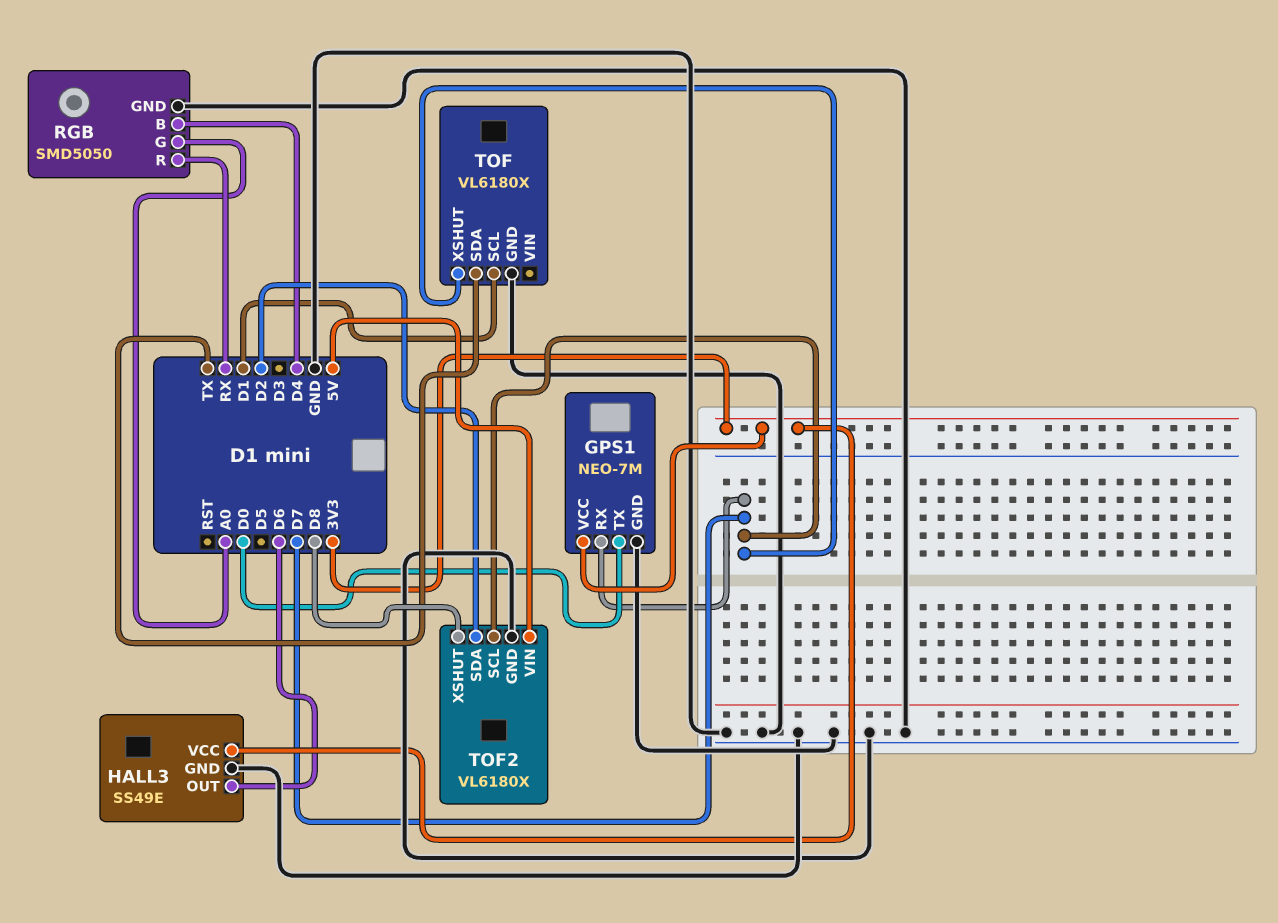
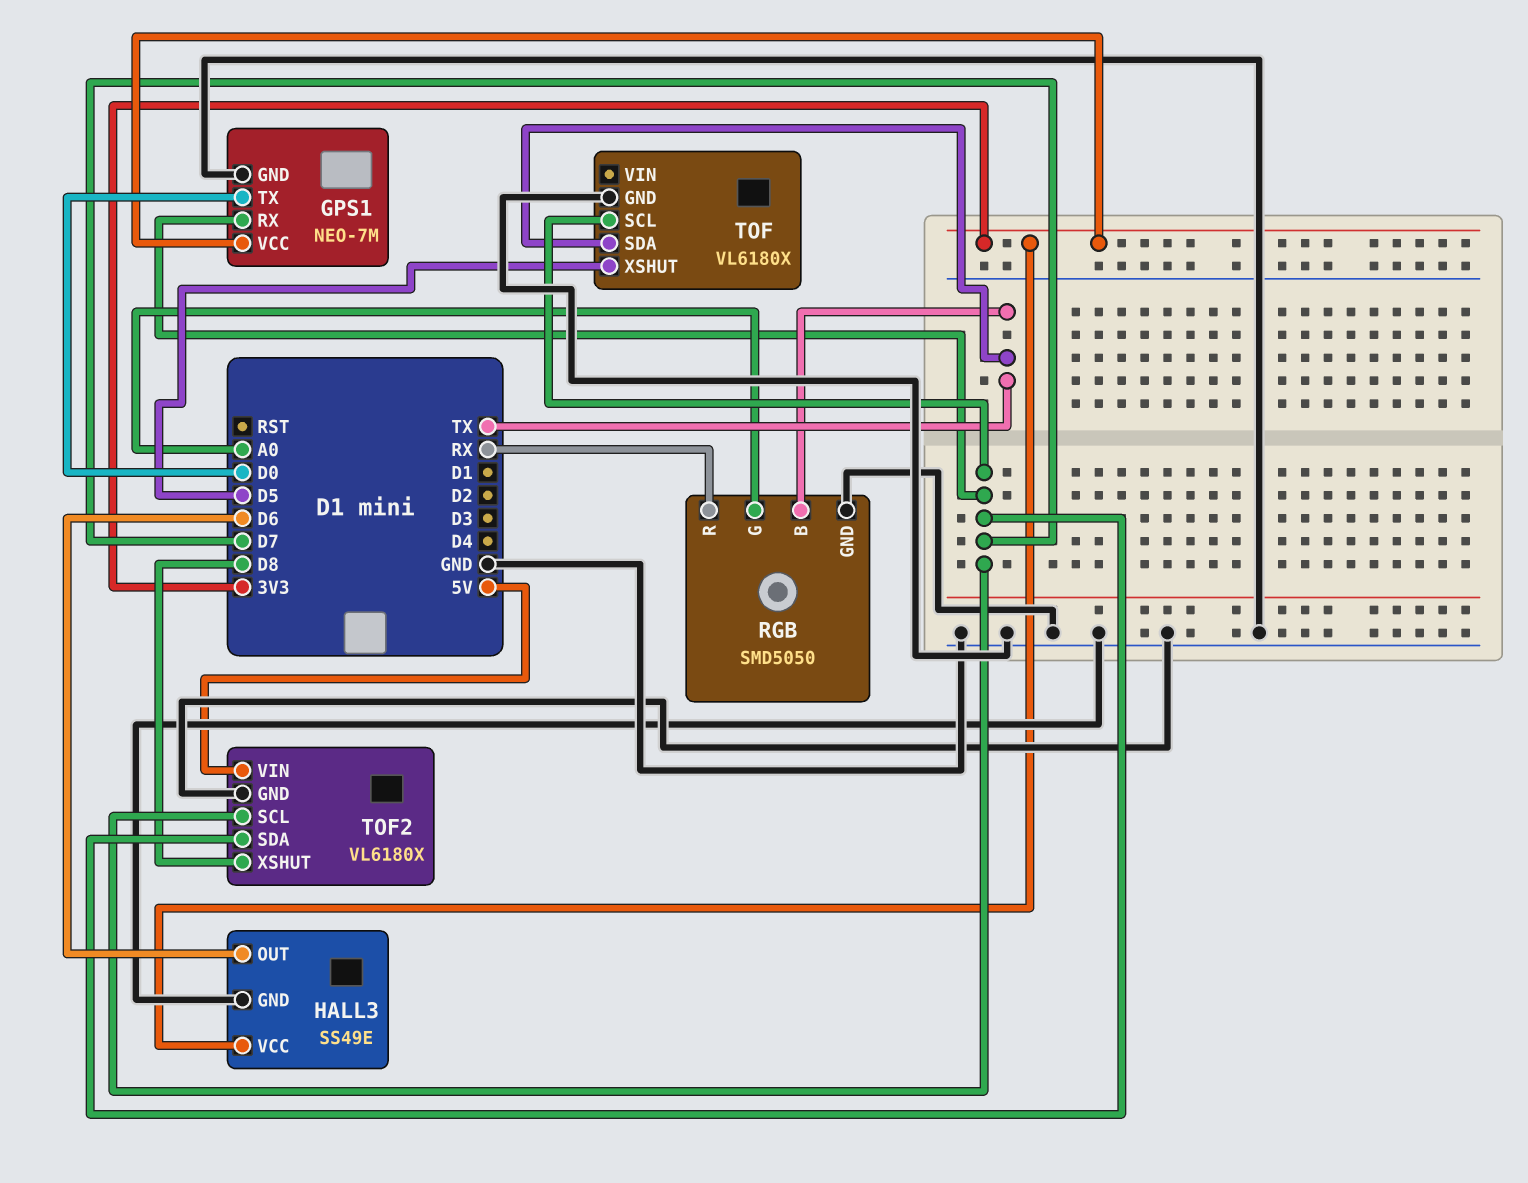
RGB pin B: D4 -> TX
TOF pin SCL: D1 -> D7
TOF pin XSHUT: D7 -> D5
TOF2 pin SDA: D2 -> D7

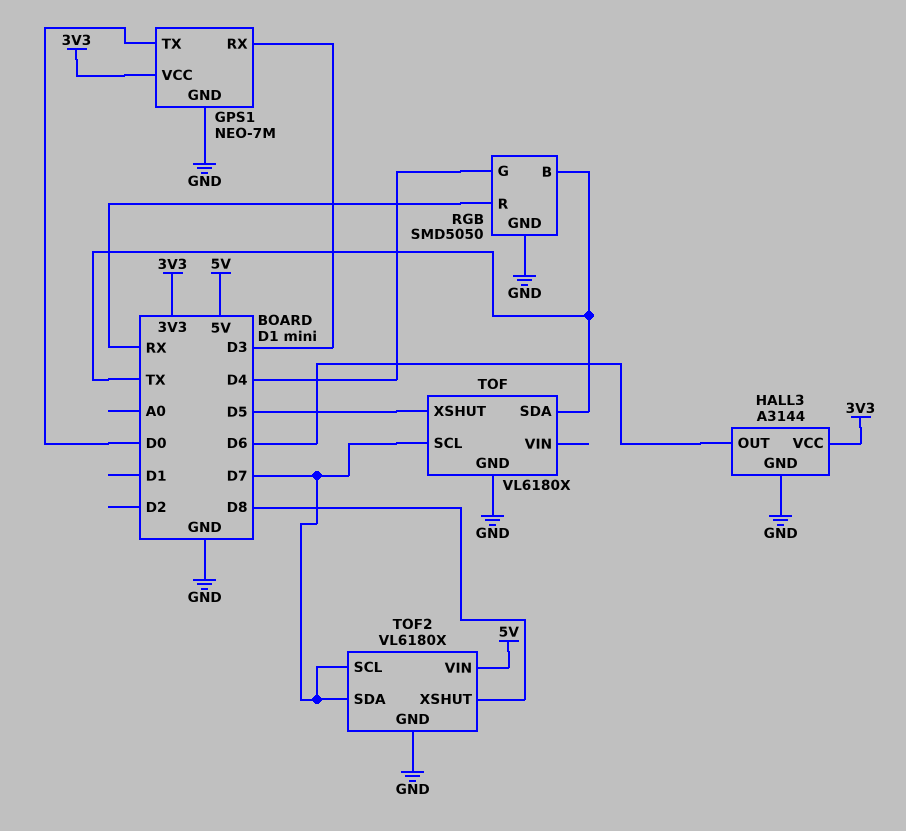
GPS1 pin RX: D7 -> D3
HALL3: SS49E -> A3144
RGB pin G: A0 -> D4

